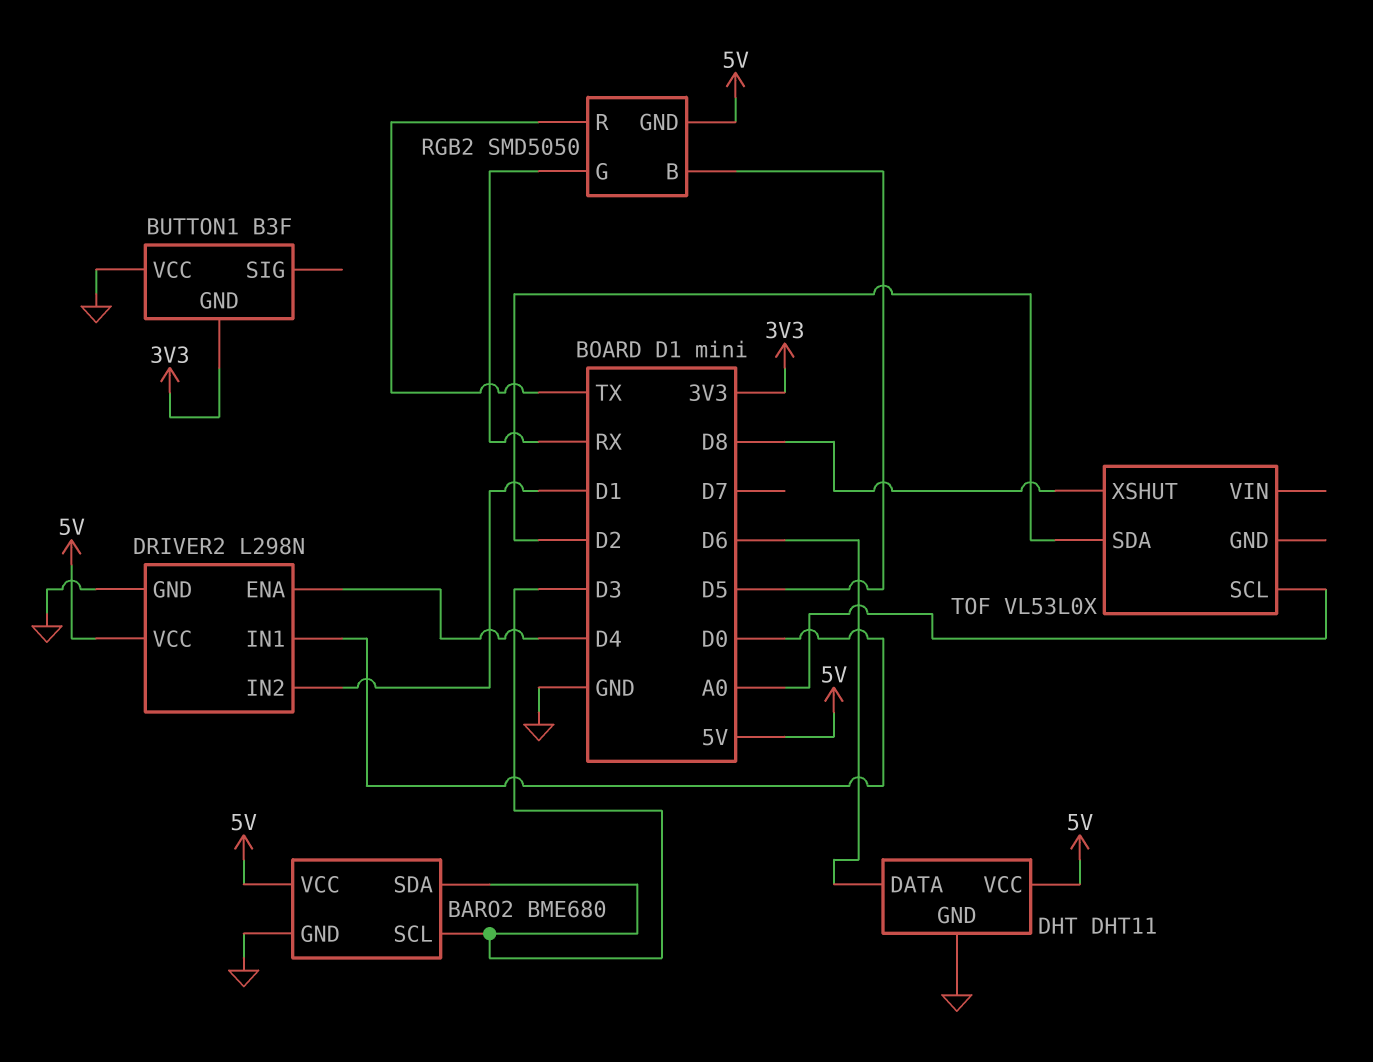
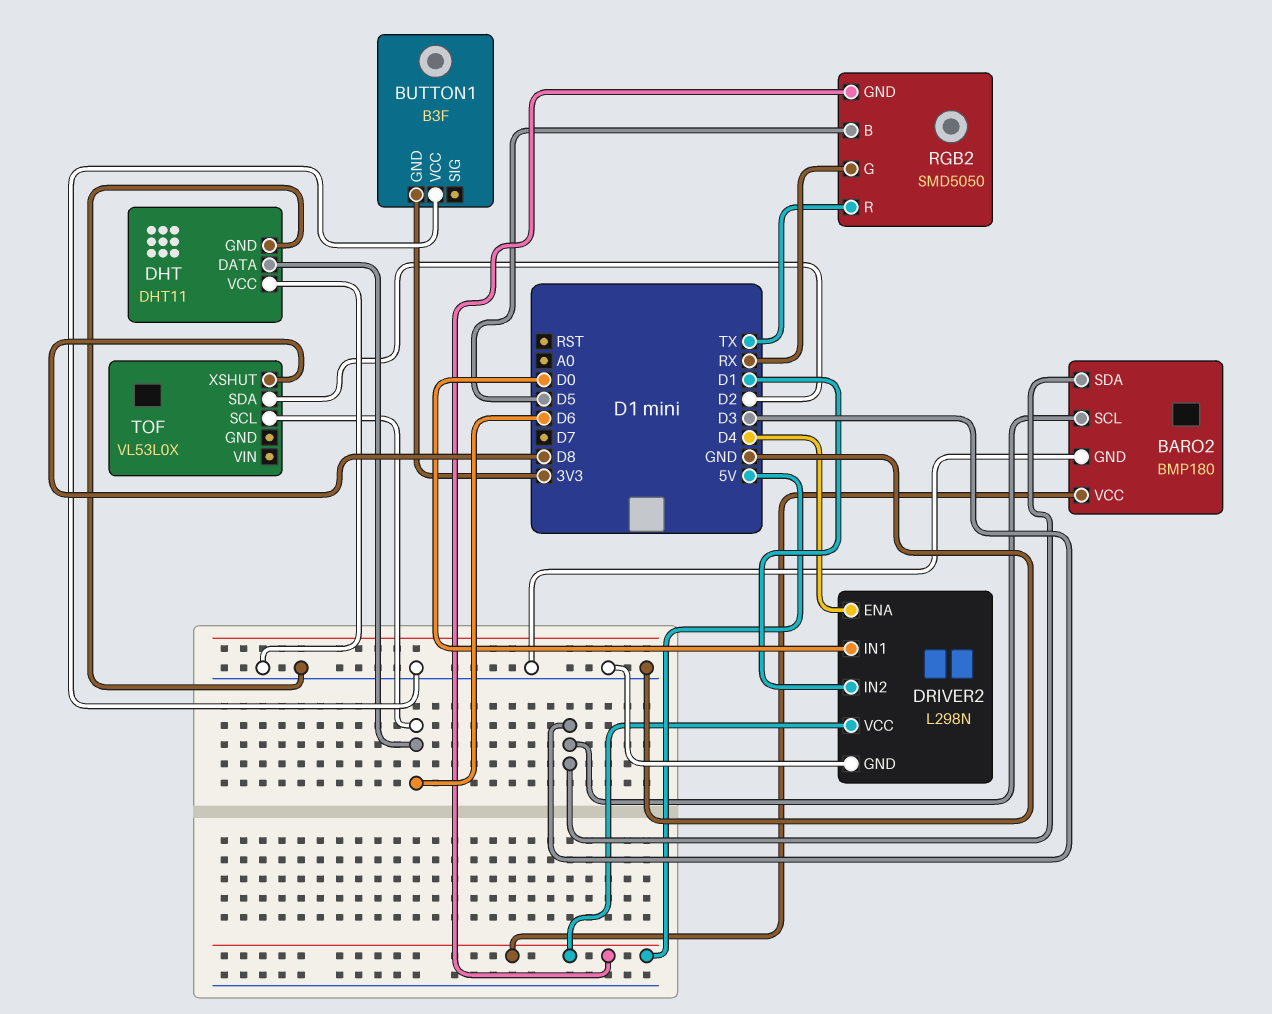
BARO2: BME680 -> BMP180
DHT pin VCC: 5V -> GND
TOF pin SCL: A0 -> D6

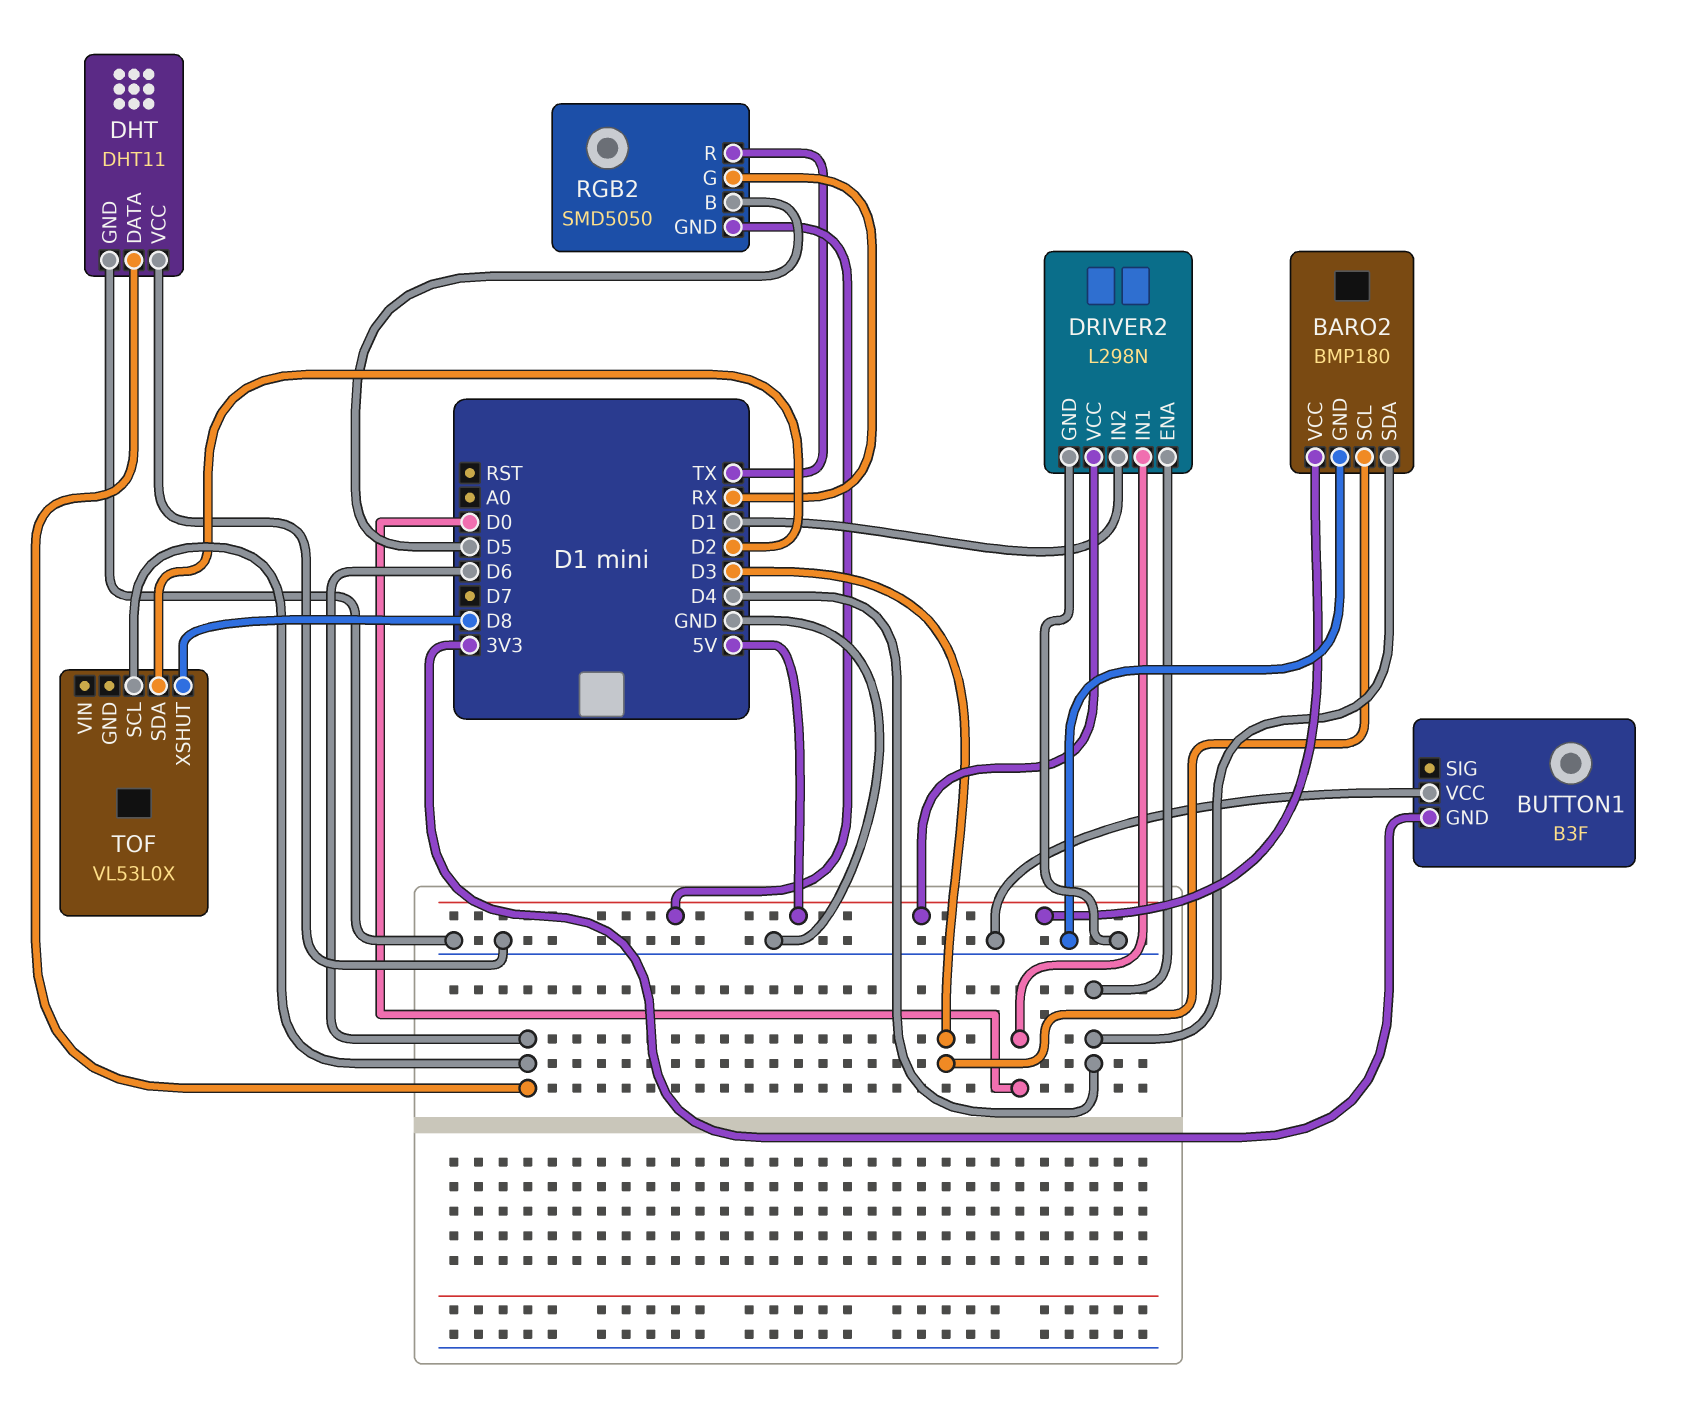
BARO2 pin SDA: D3 -> D4

